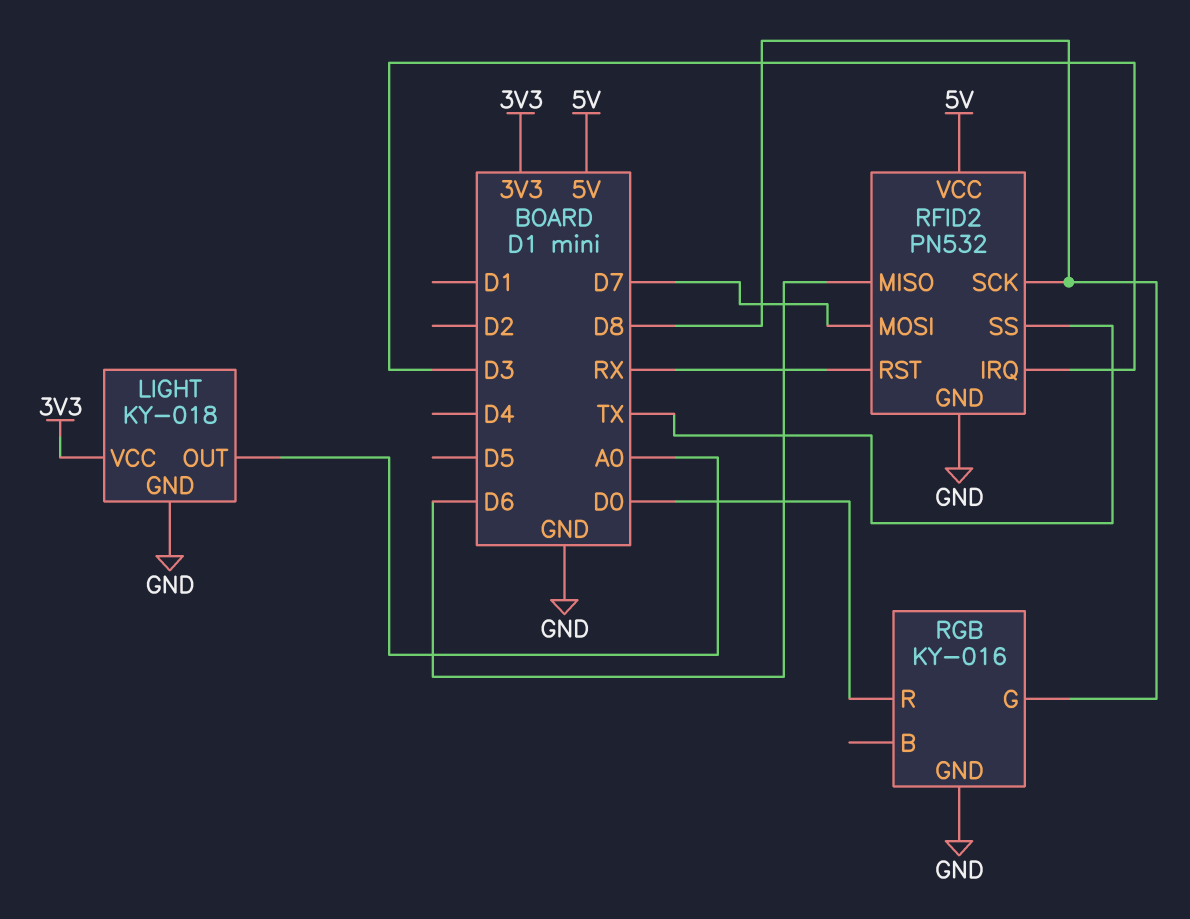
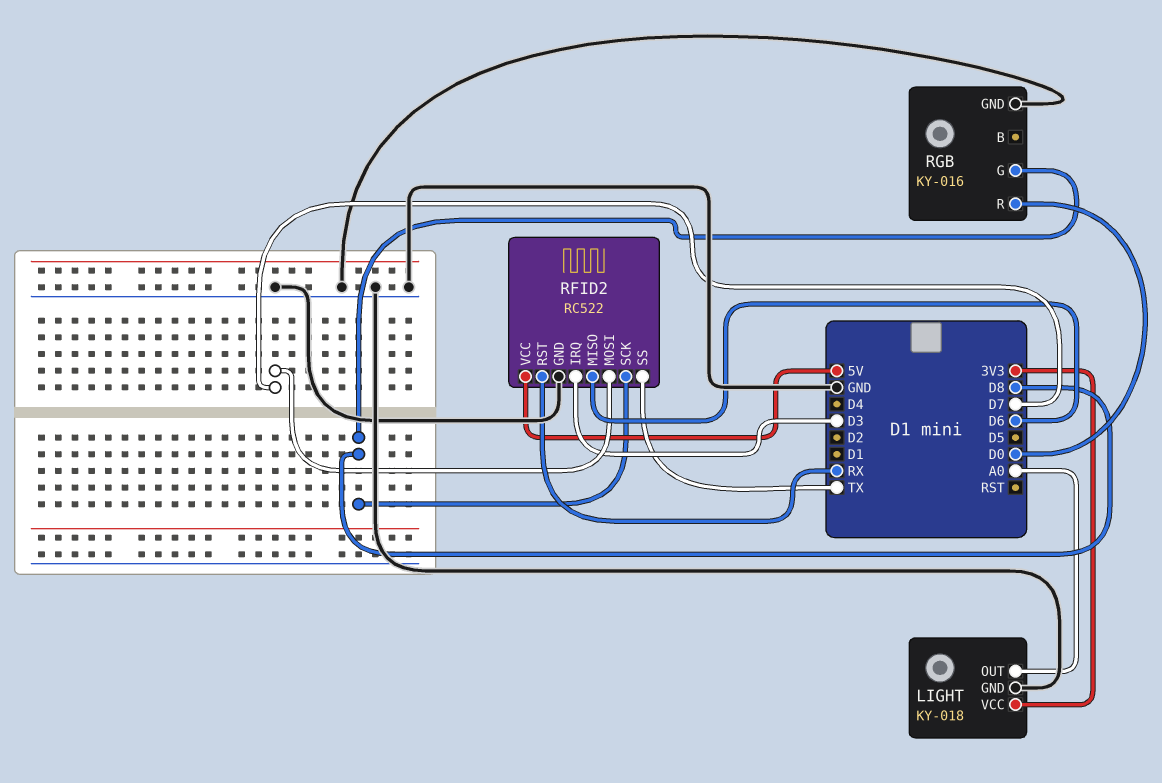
RFID2: PN532 -> RC522

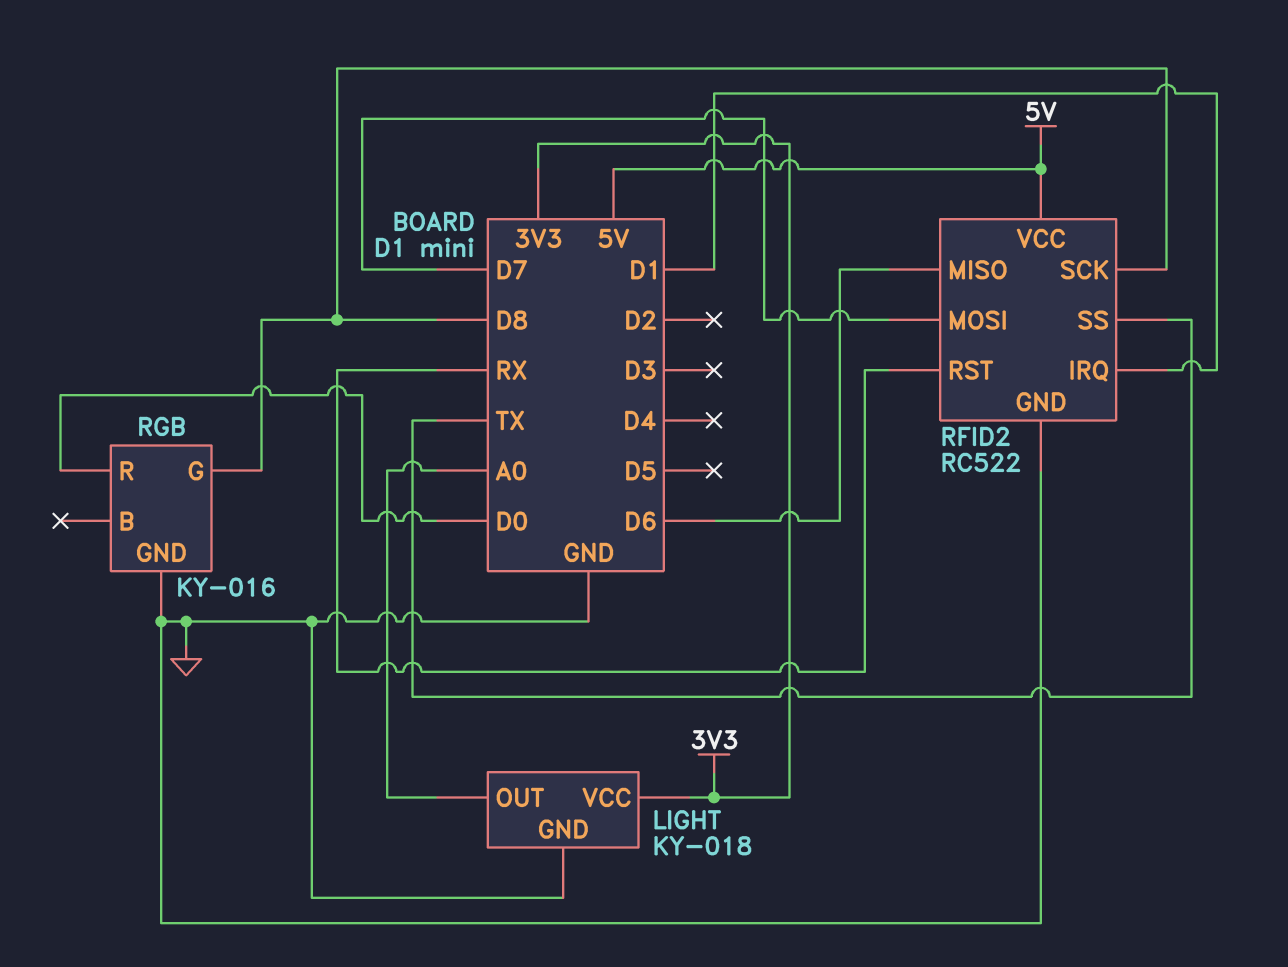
RFID2 pin IRQ: D3 -> D1

